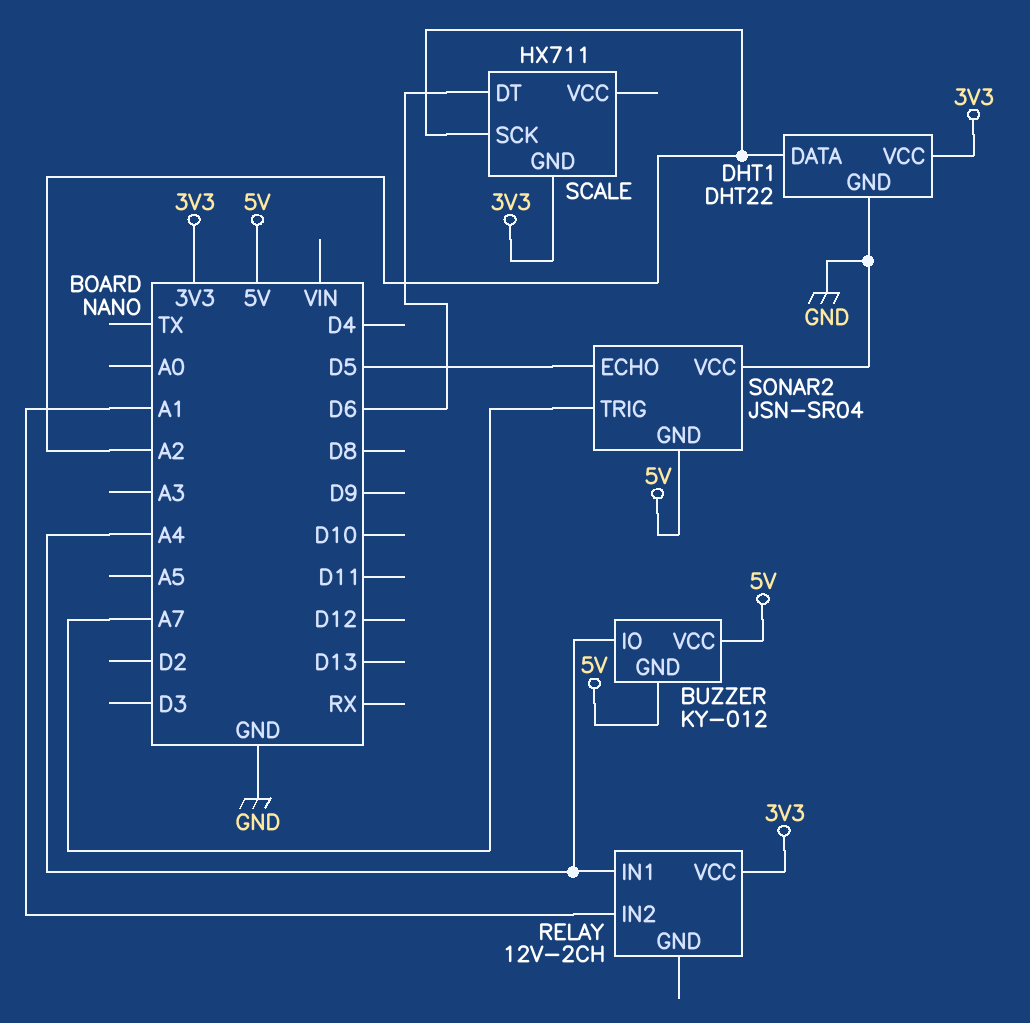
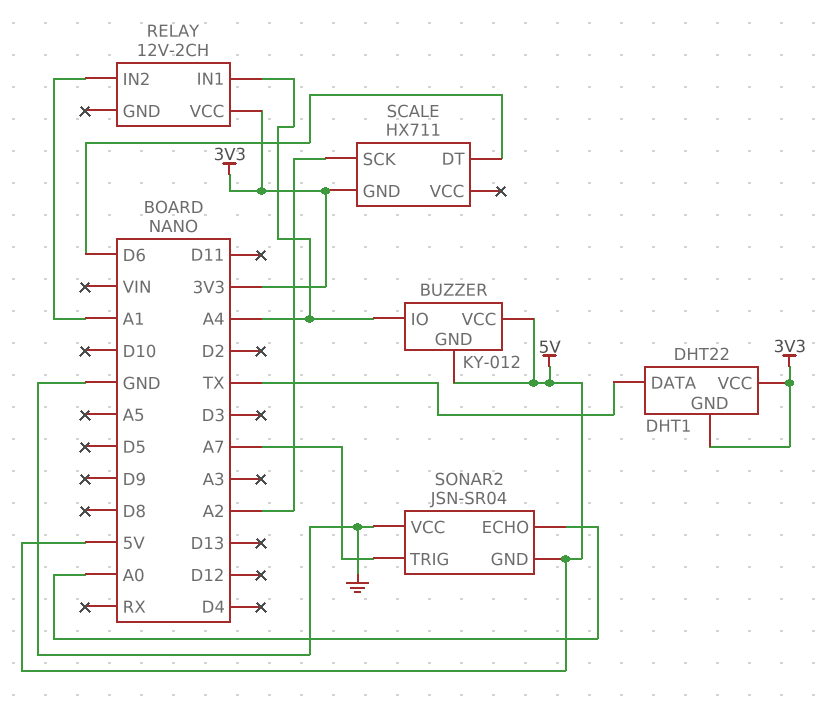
DHT1 pin DATA: A2 -> TX
DHT1 pin GND: GND -> 3V3
SONAR2 pin ECHO: D5 -> A0

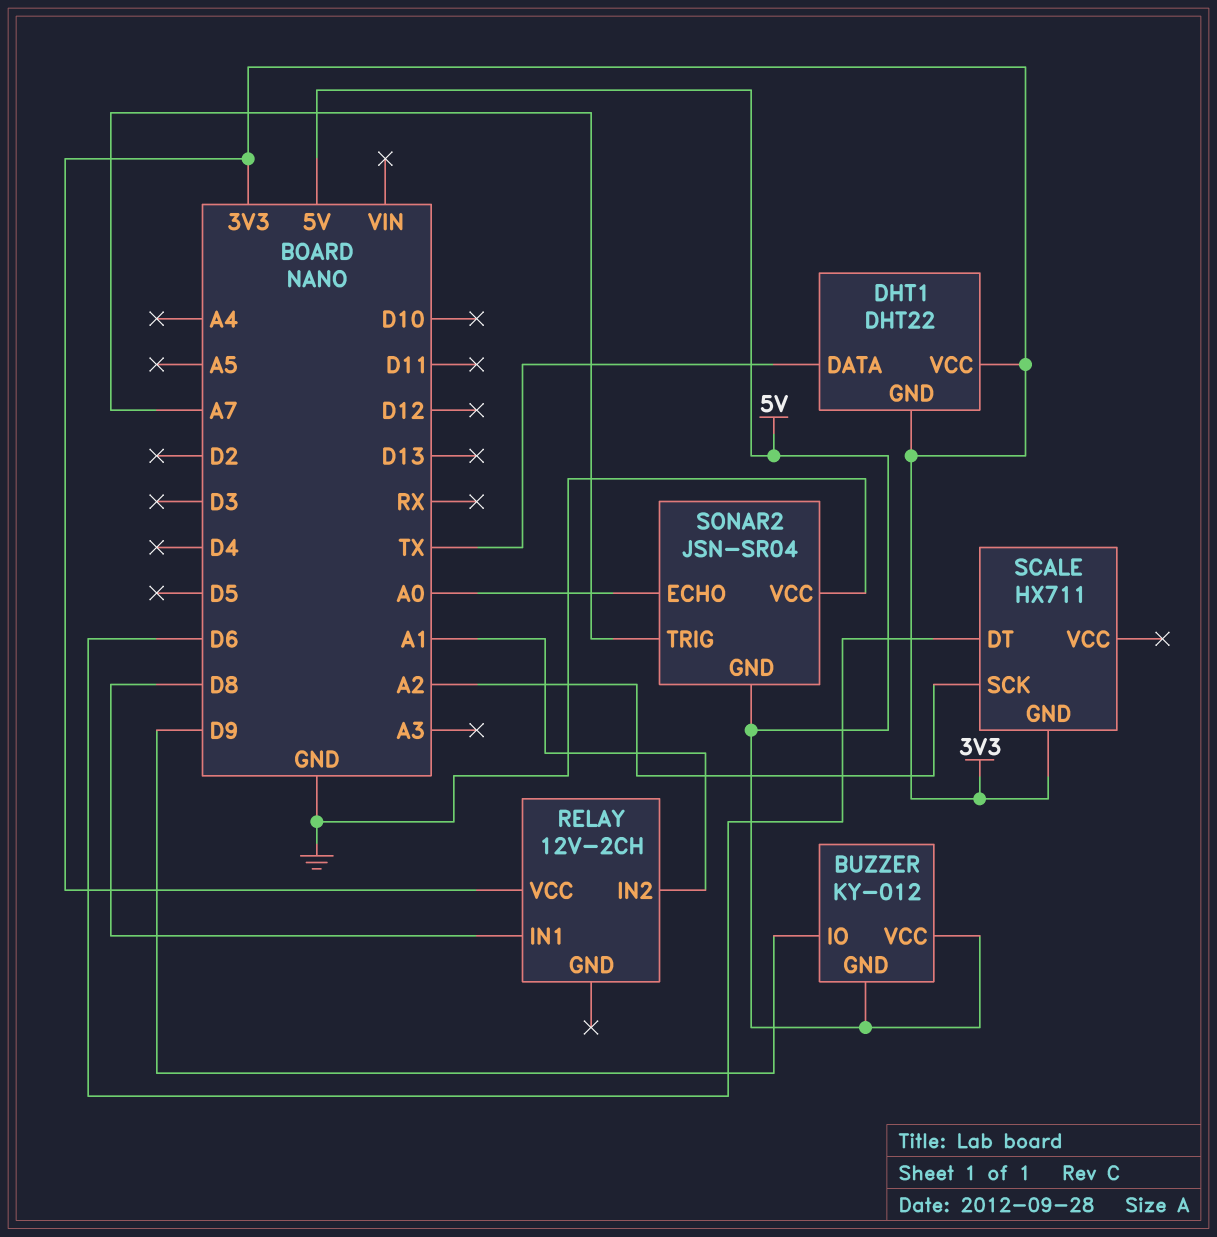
BUZZER pin IO: A4 -> D9
RELAY pin IN1: A4 -> D8

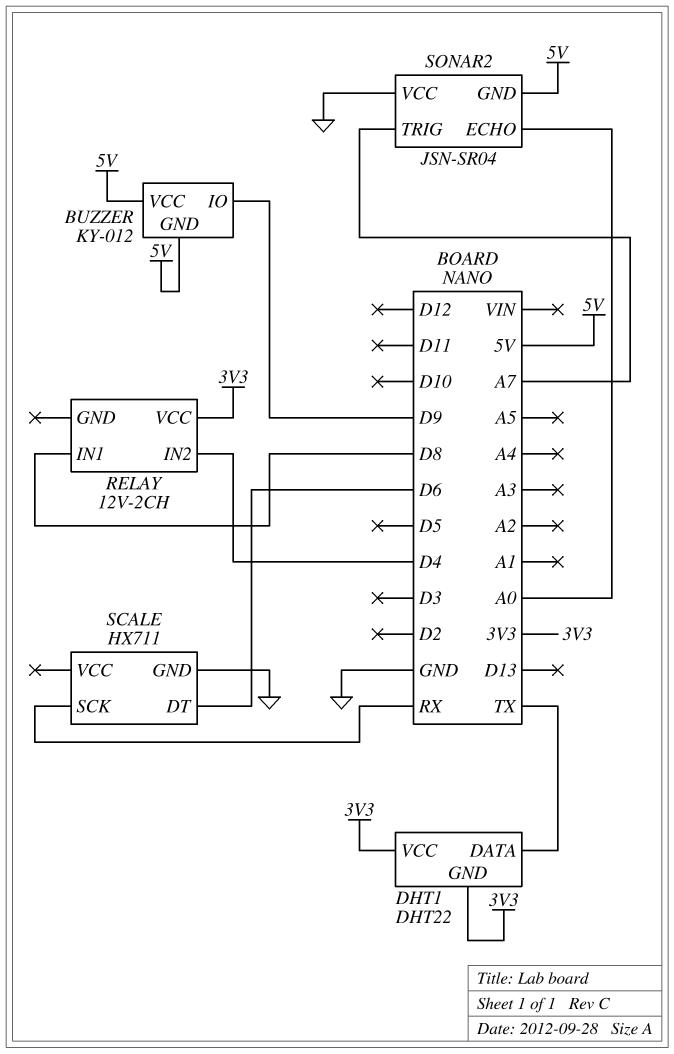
RELAY pin IN2: A1 -> D4
SCALE pin GND: 3V3 -> GND
SCALE pin SCK: A2 -> RX

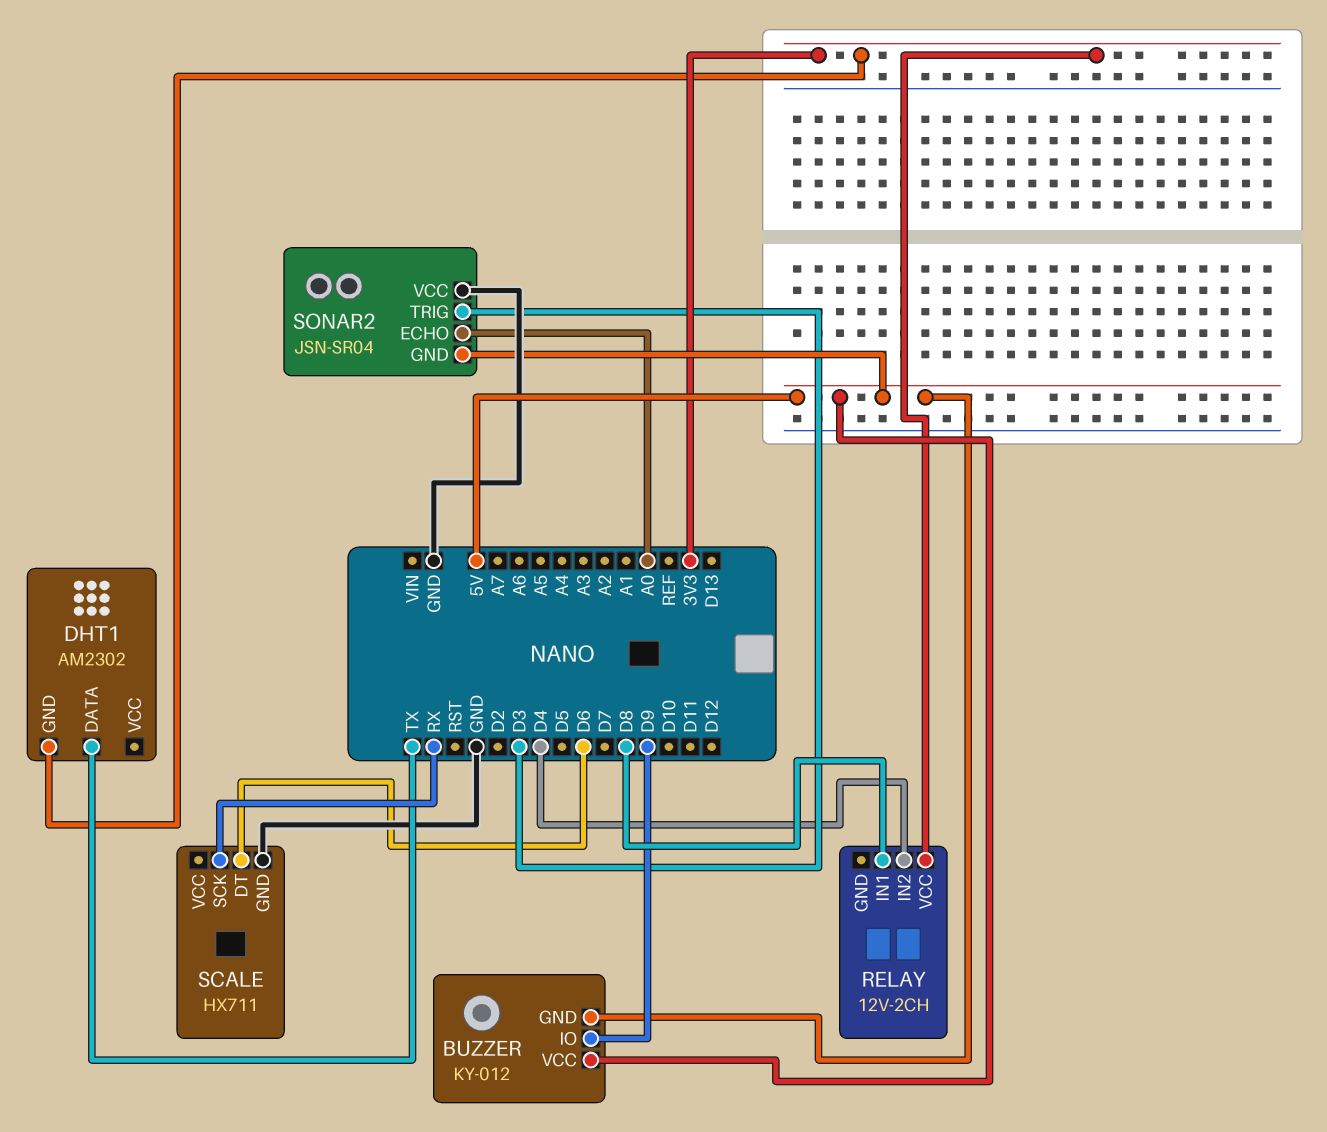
DHT1: DHT22 -> AM2302
DHT1 pin VCC: 3V3 -> none
SONAR2 pin TRIG: A7 -> D3

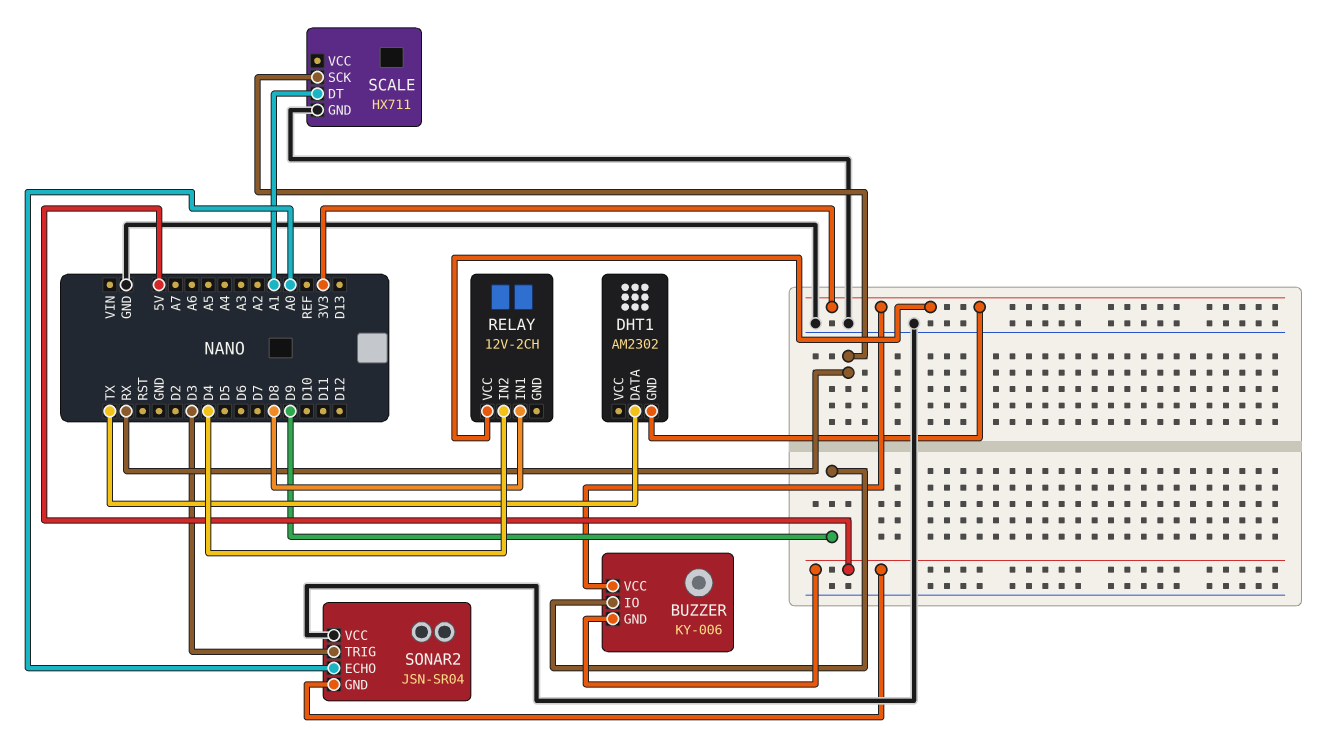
BUZZER: KY-012 -> KY-006
BUZZER pin VCC: 5V -> 3V3
SCALE pin DT: D6 -> A1

